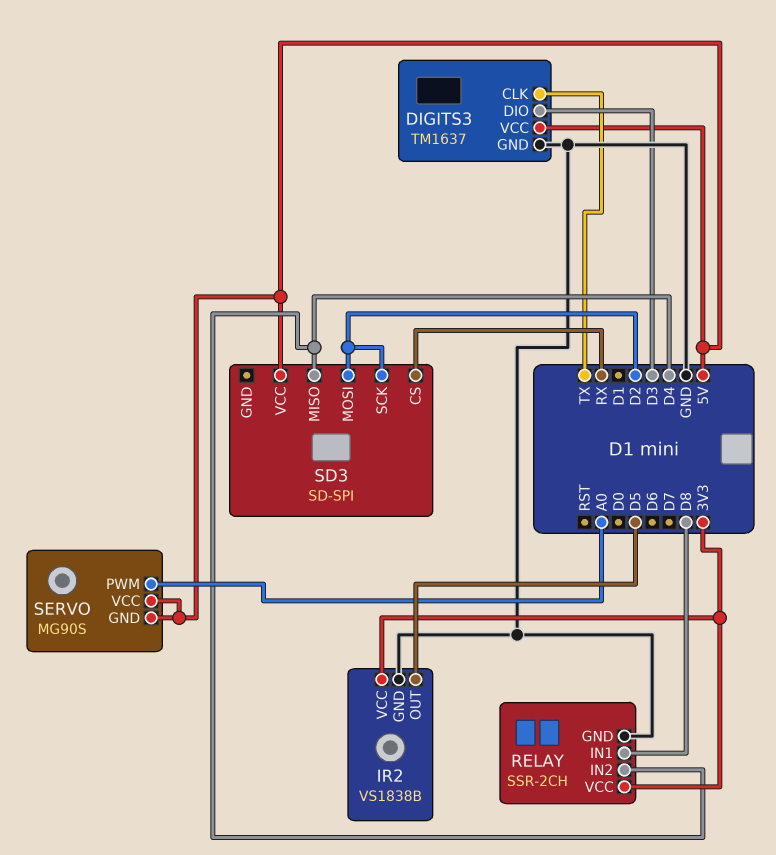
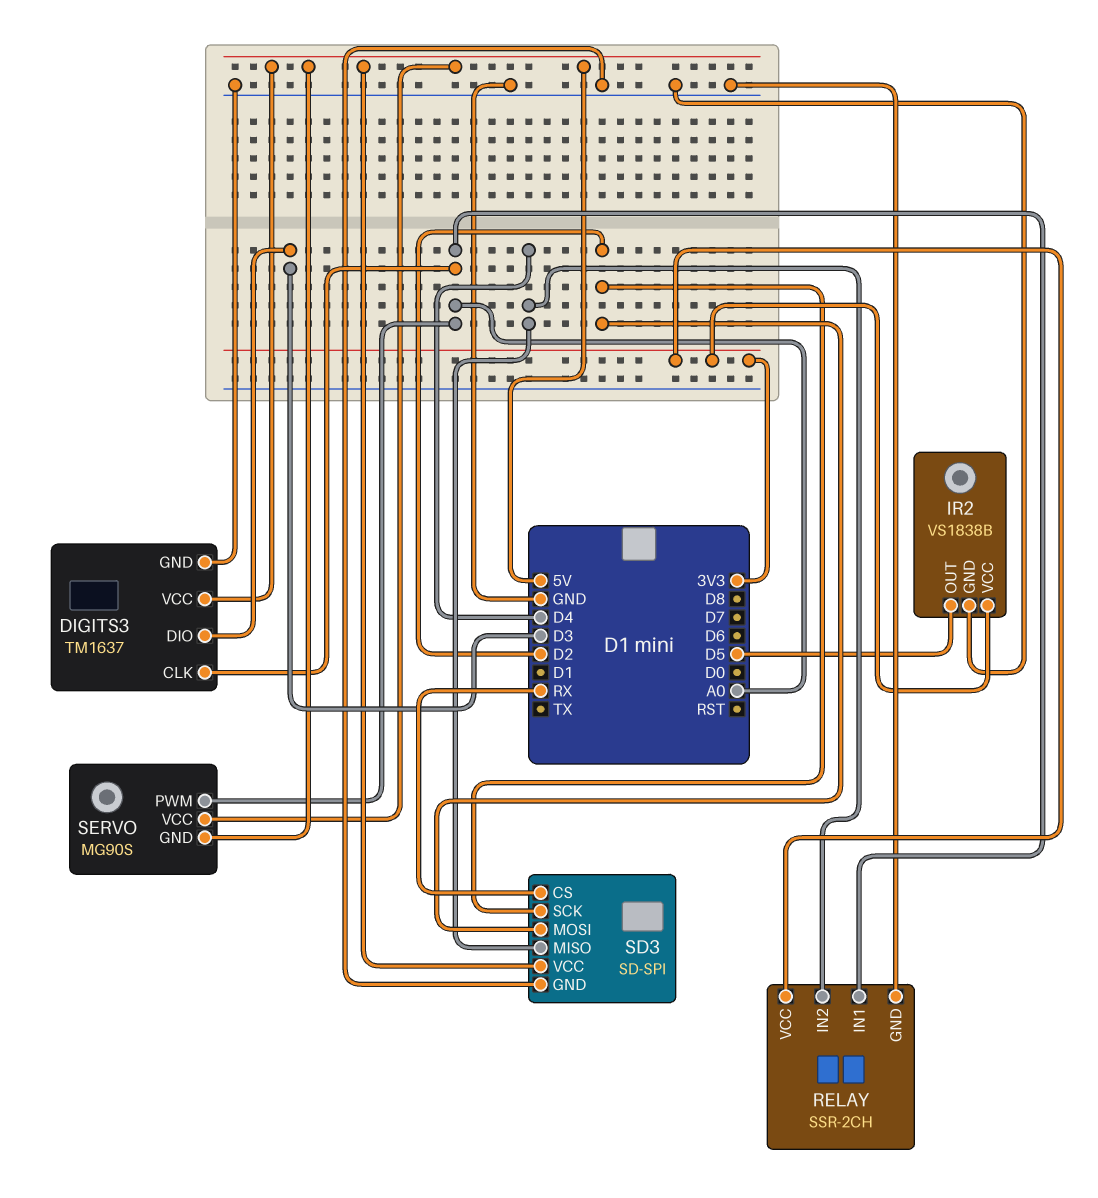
DIGITS3 pin CLK: TX -> A0
RELAY pin IN1: D8 -> A0
SD3 pin GND: none -> GND

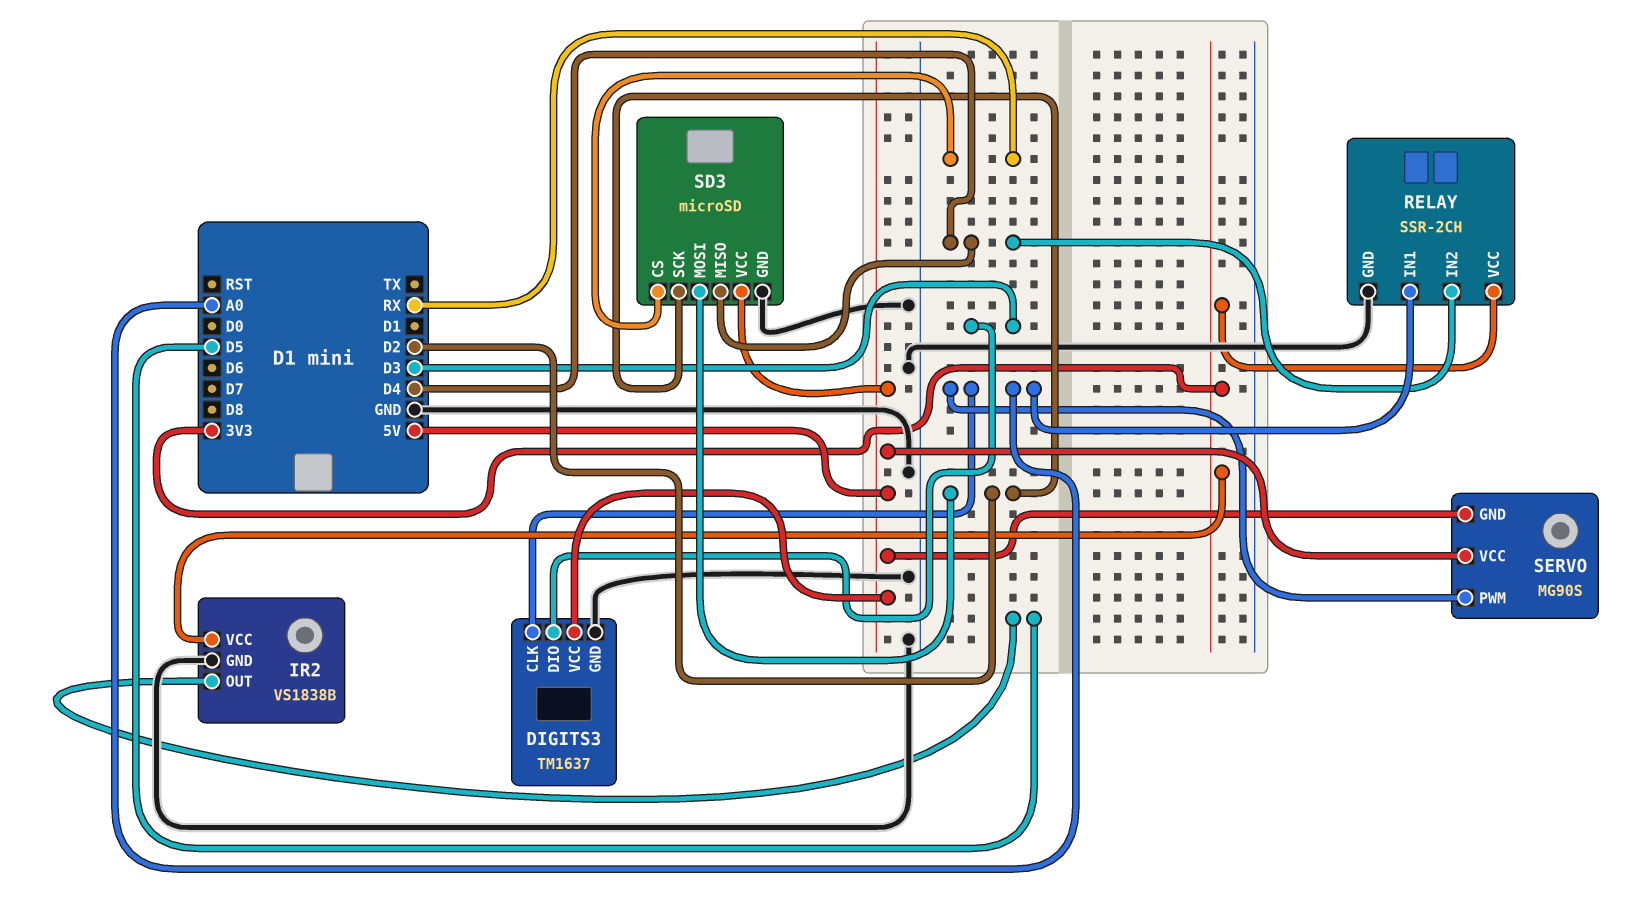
SD3: SD-SPI -> microSD

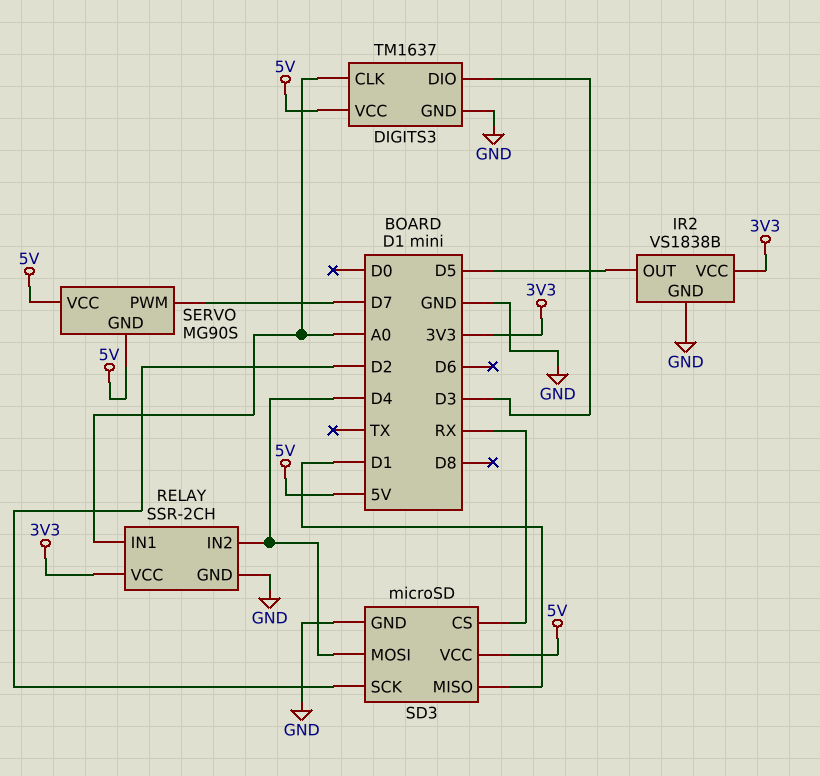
SD3 pin MISO: D4 -> D1
SD3 pin MOSI: D2 -> D4
SERVO pin PWM: A0 -> D7

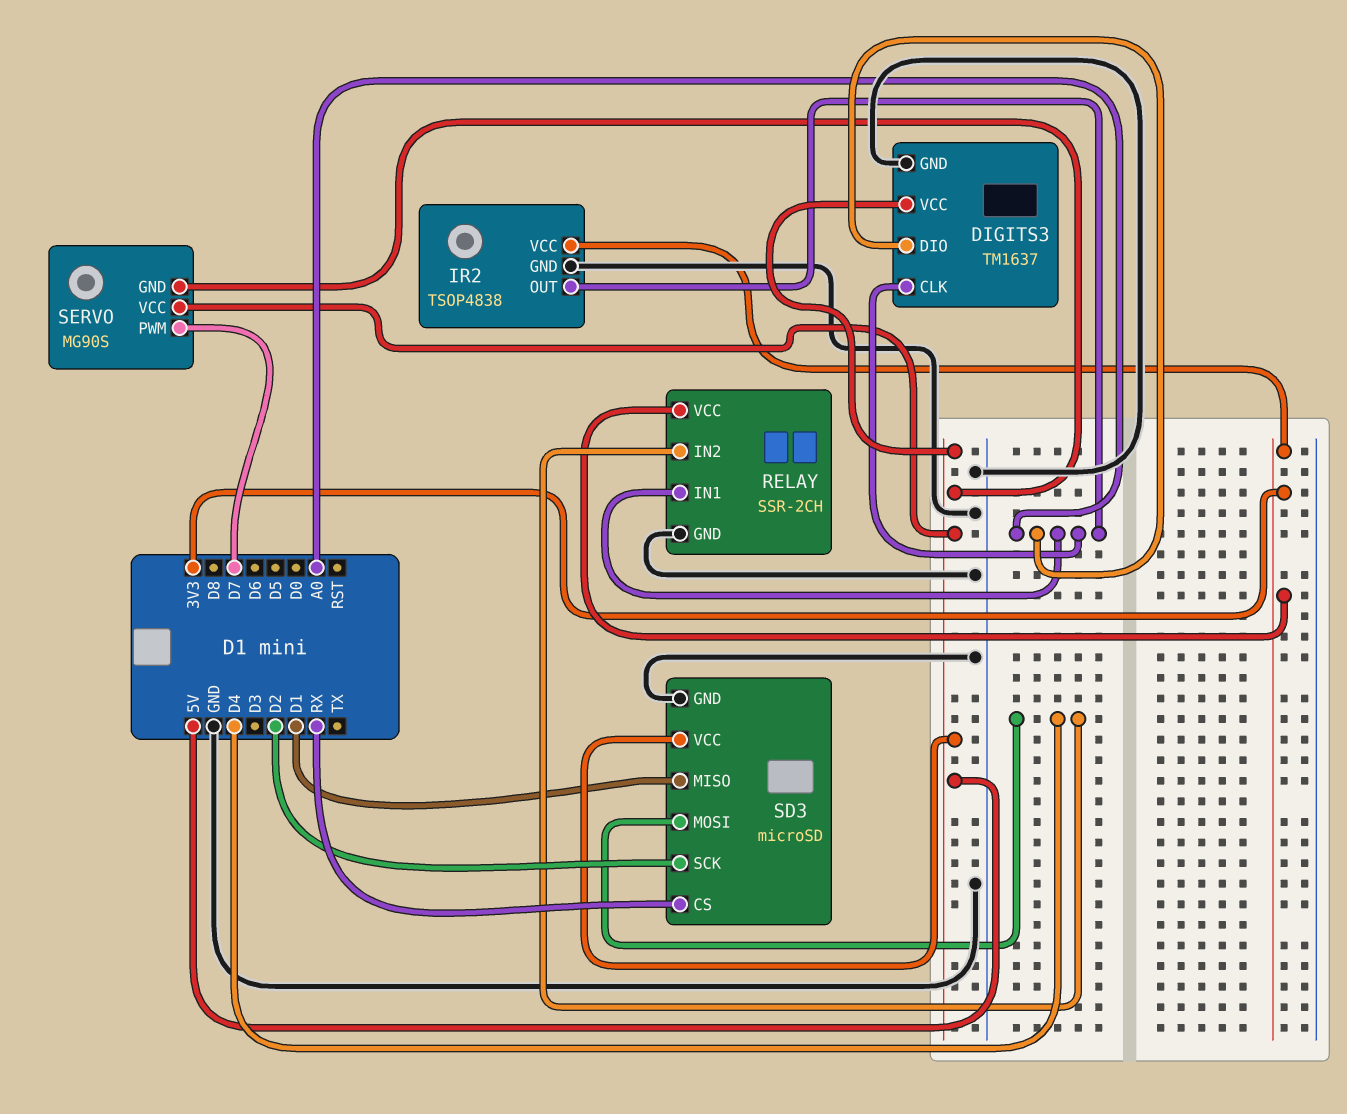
DIGITS3 pin DIO: D3 -> A0
IR2: VS1838B -> TSOP4838
IR2 pin OUT: D5 -> A0

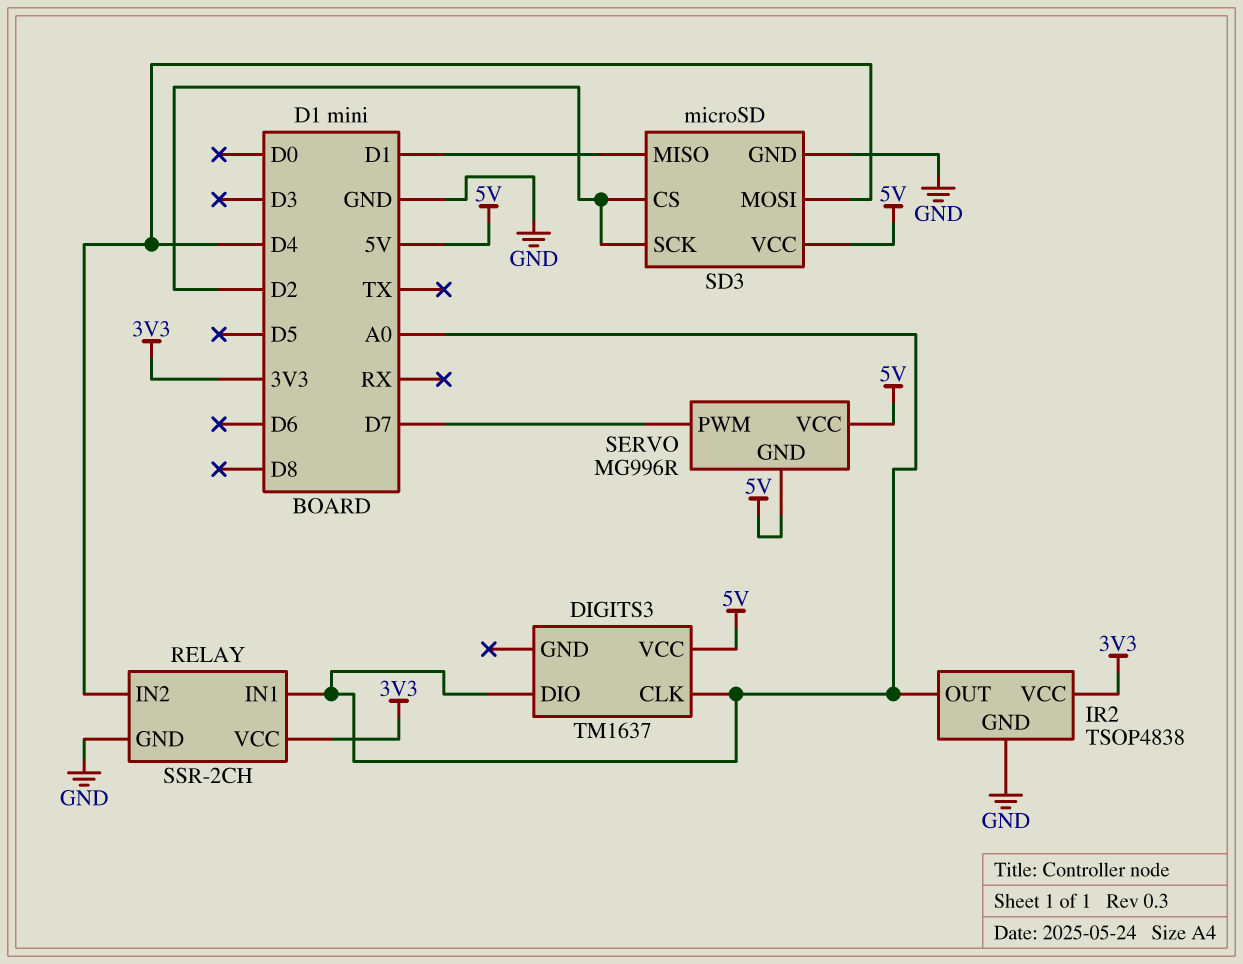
DIGITS3 pin GND: GND -> none
SD3 pin CS: RX -> D2
SERVO: MG90S -> MG996R

